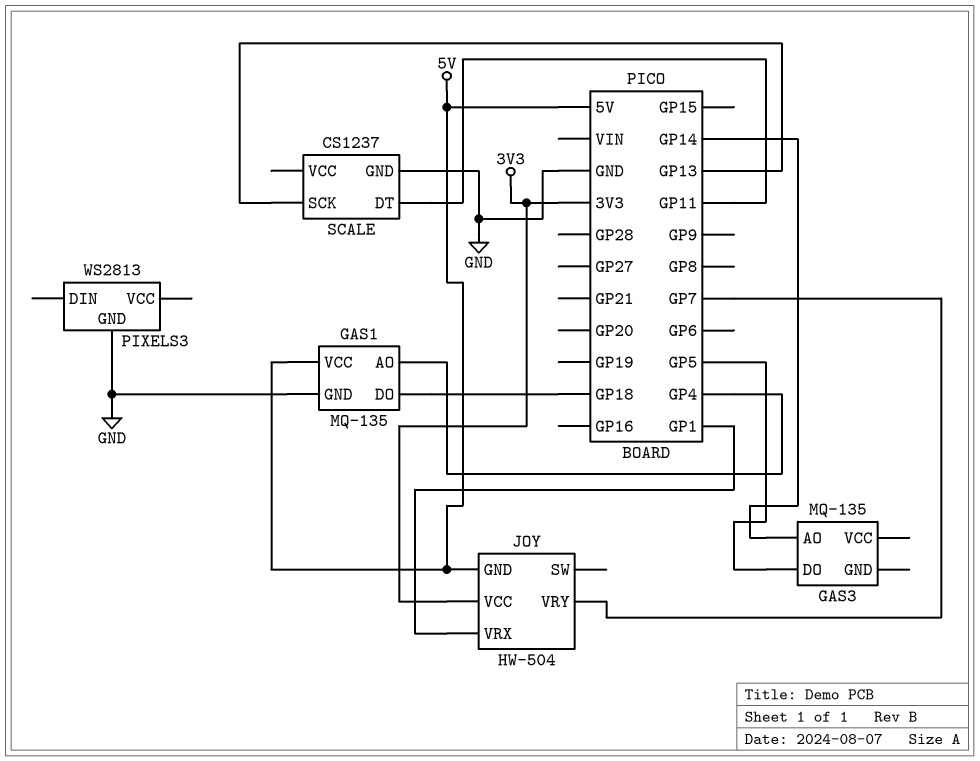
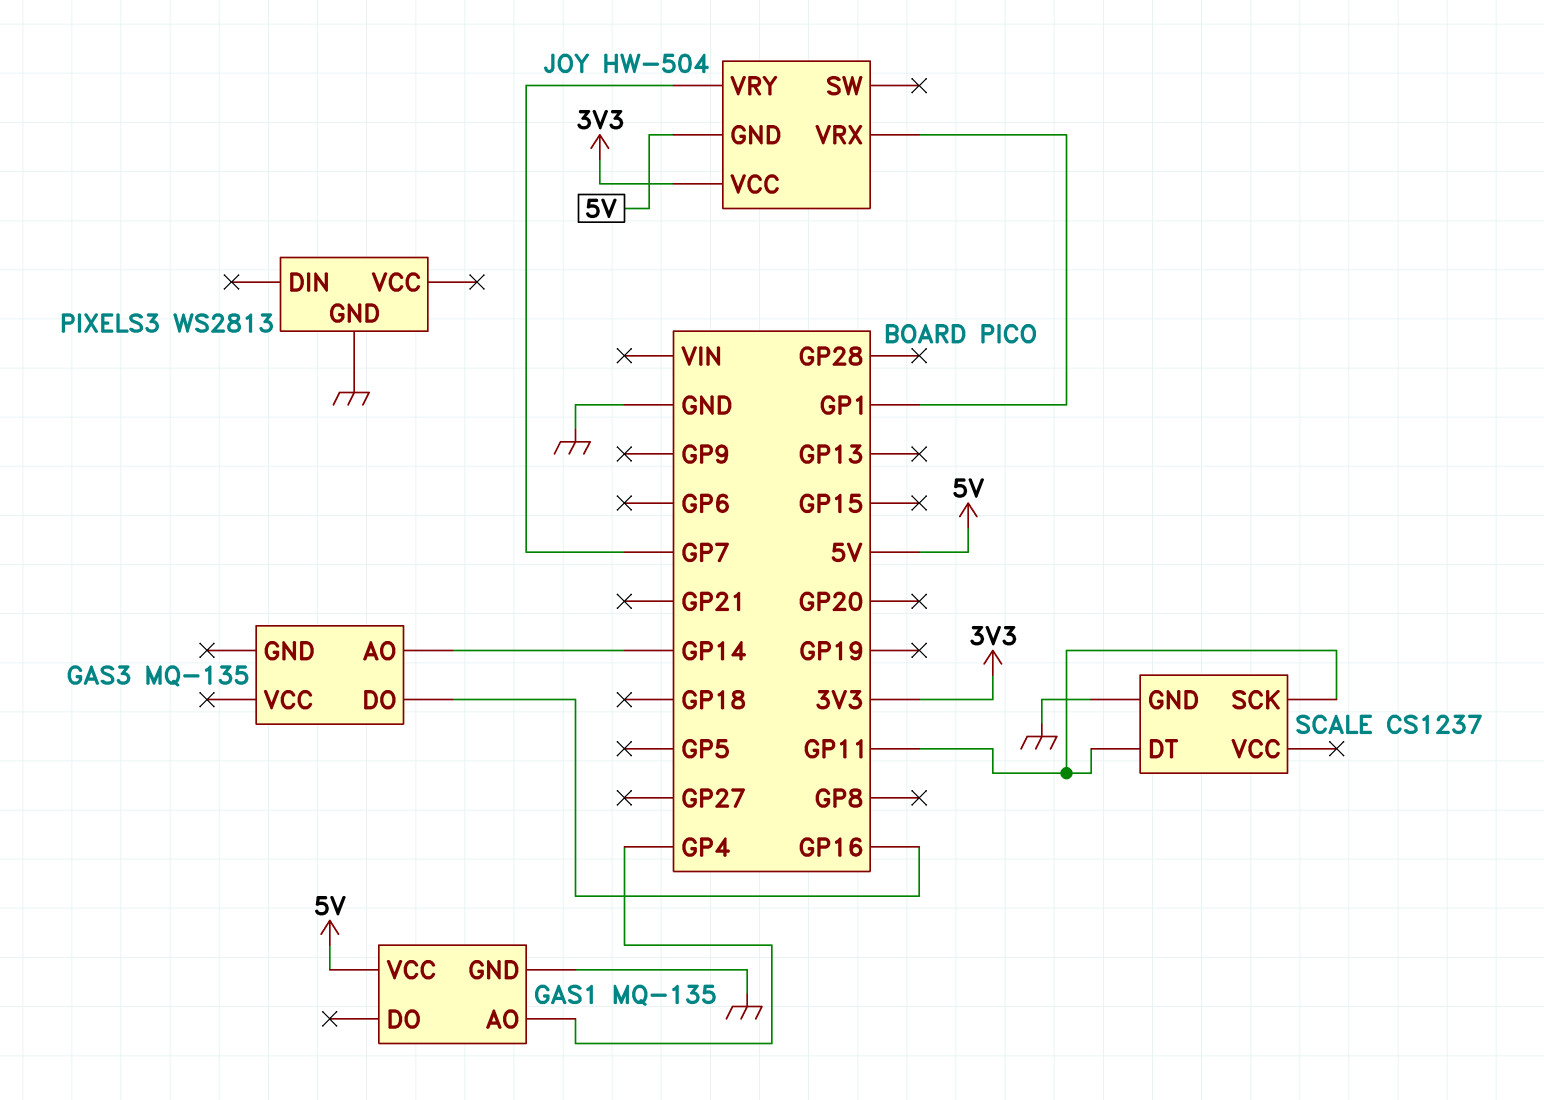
GAS1 pin DO: GP18 -> none
GAS3 pin DO: GP5 -> GP16
SCALE pin SCK: GP13 -> GP11

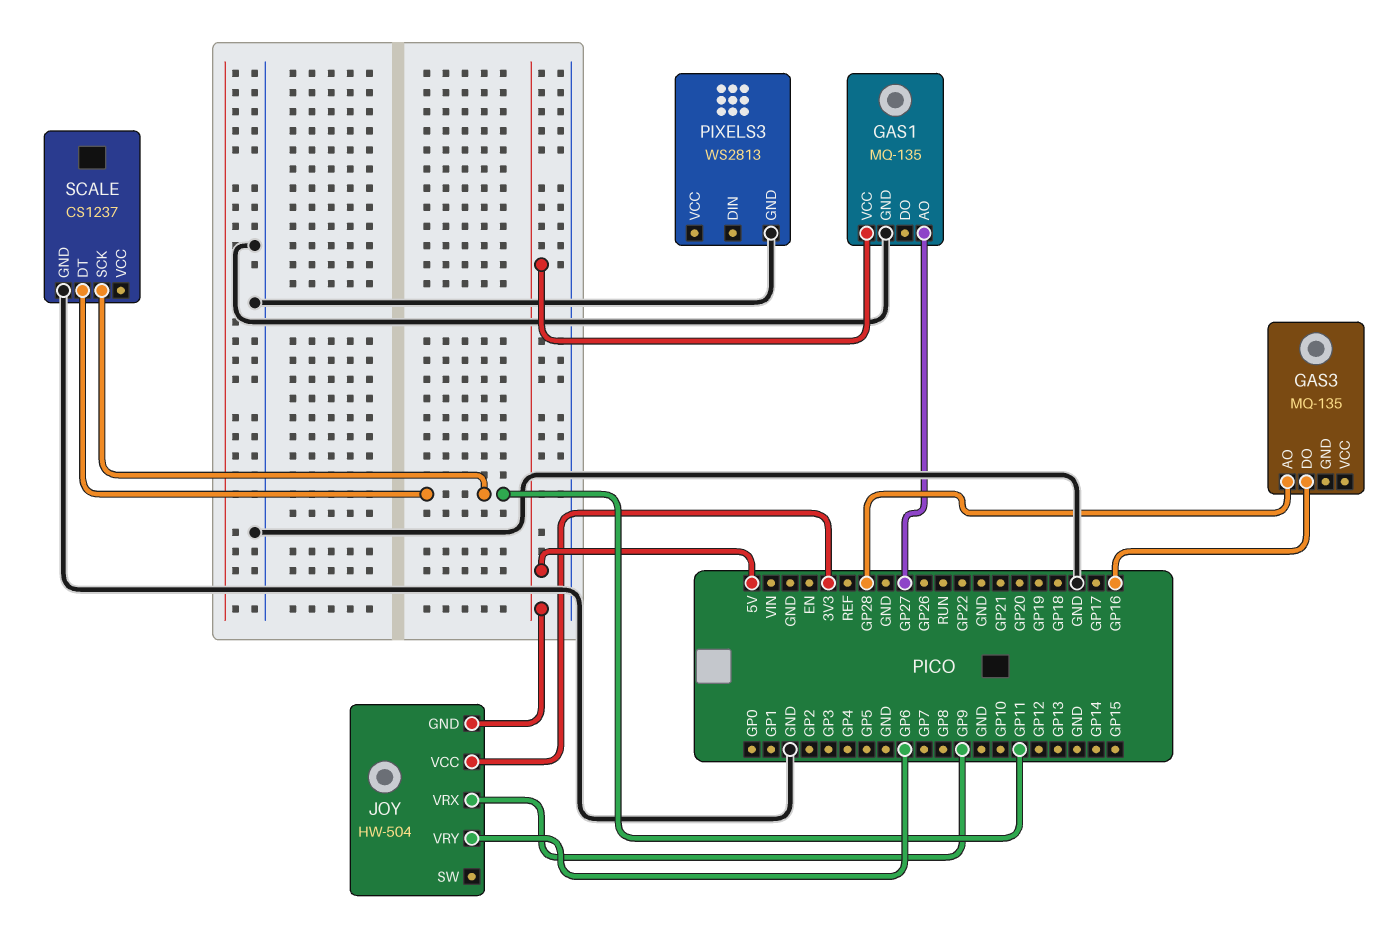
GAS1 pin AO: GP4 -> GP27
GAS3 pin AO: GP14 -> GP28
JOY pin VRX: GP1 -> GP9
JOY pin VRY: GP7 -> GP6

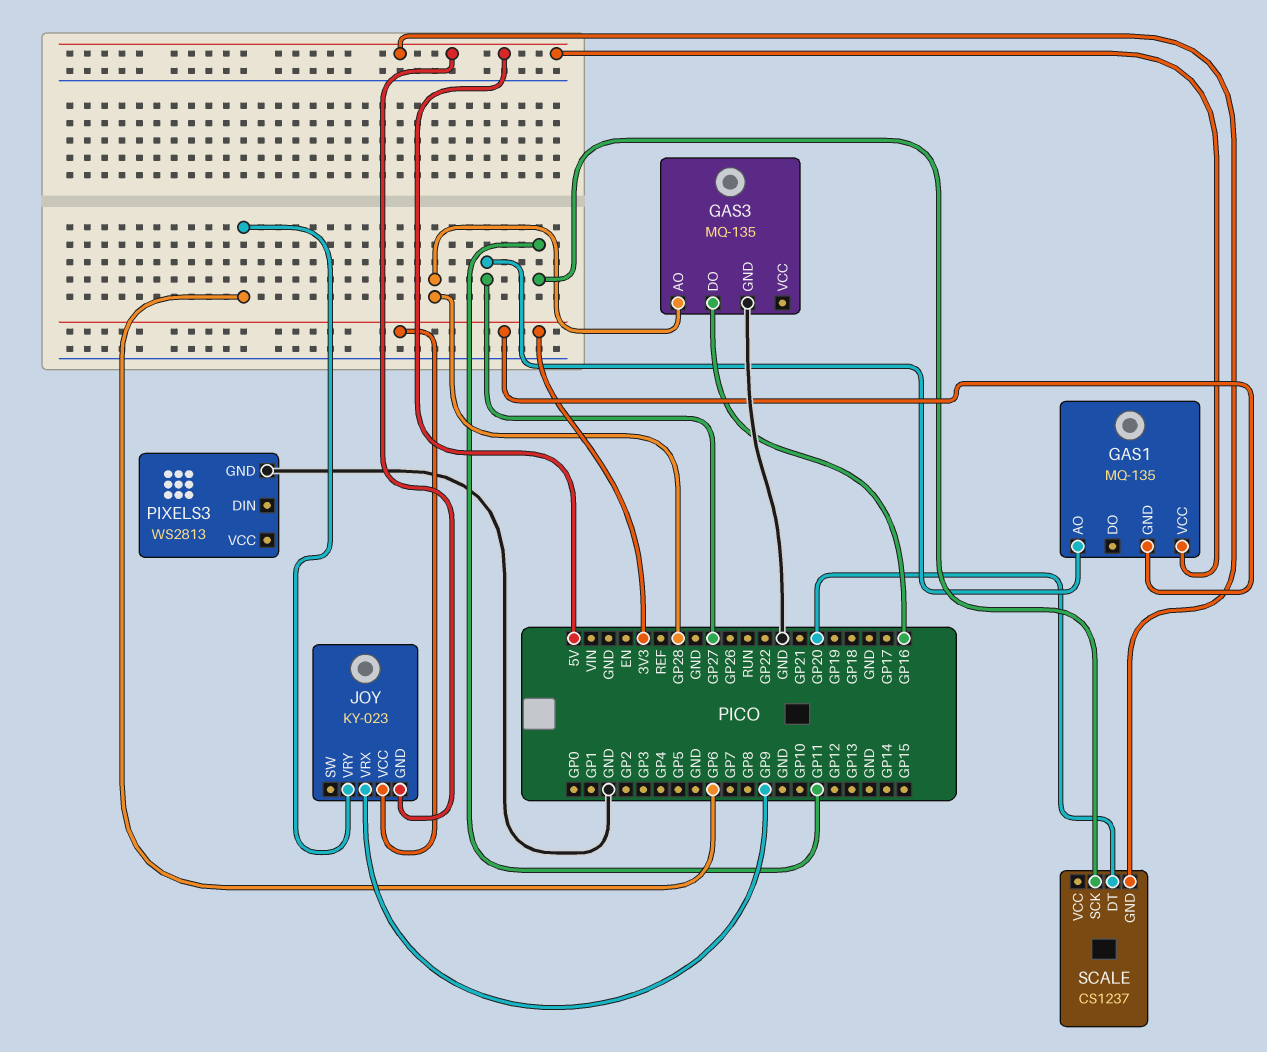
GAS1 pin GND: GND -> 3V3
GAS3 pin GND: none -> GND
JOY: HW-504 -> KY-023
SCALE pin DT: GP11 -> GP20
SCALE pin GND: GND -> 5V

